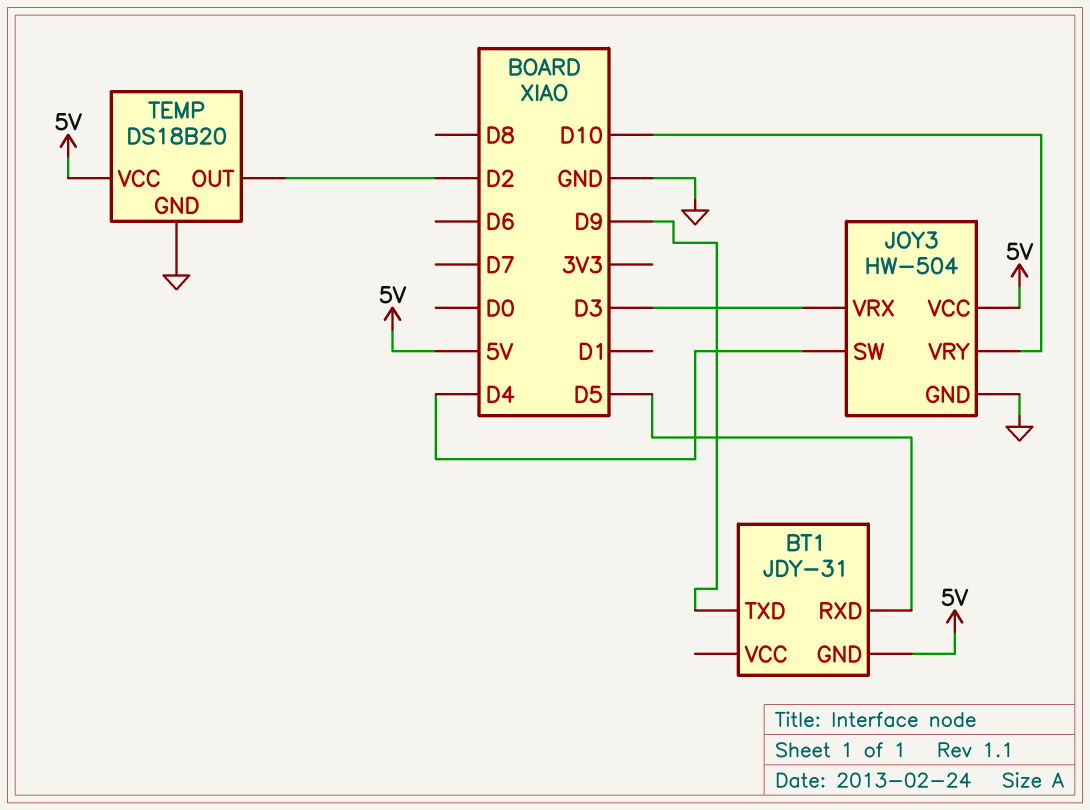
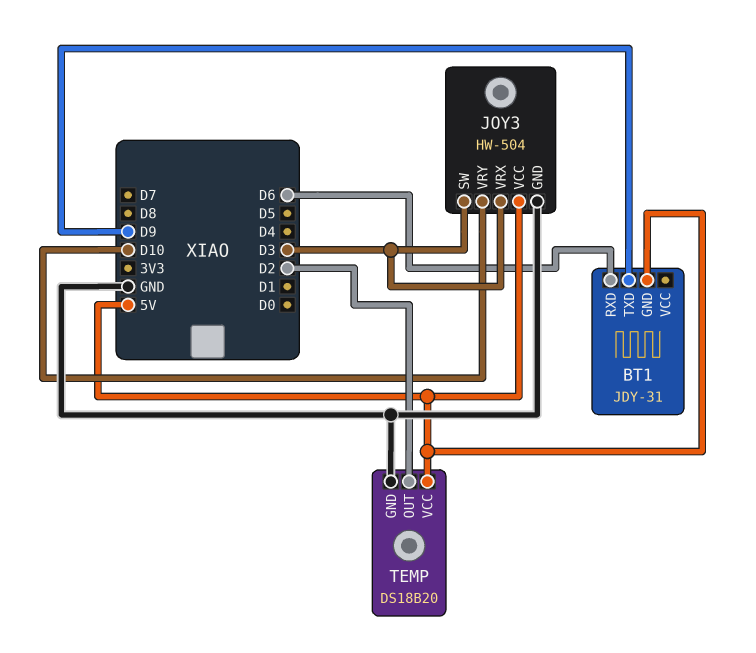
BT1 pin RXD: D5 -> D6
JOY3 pin SW: D4 -> D3

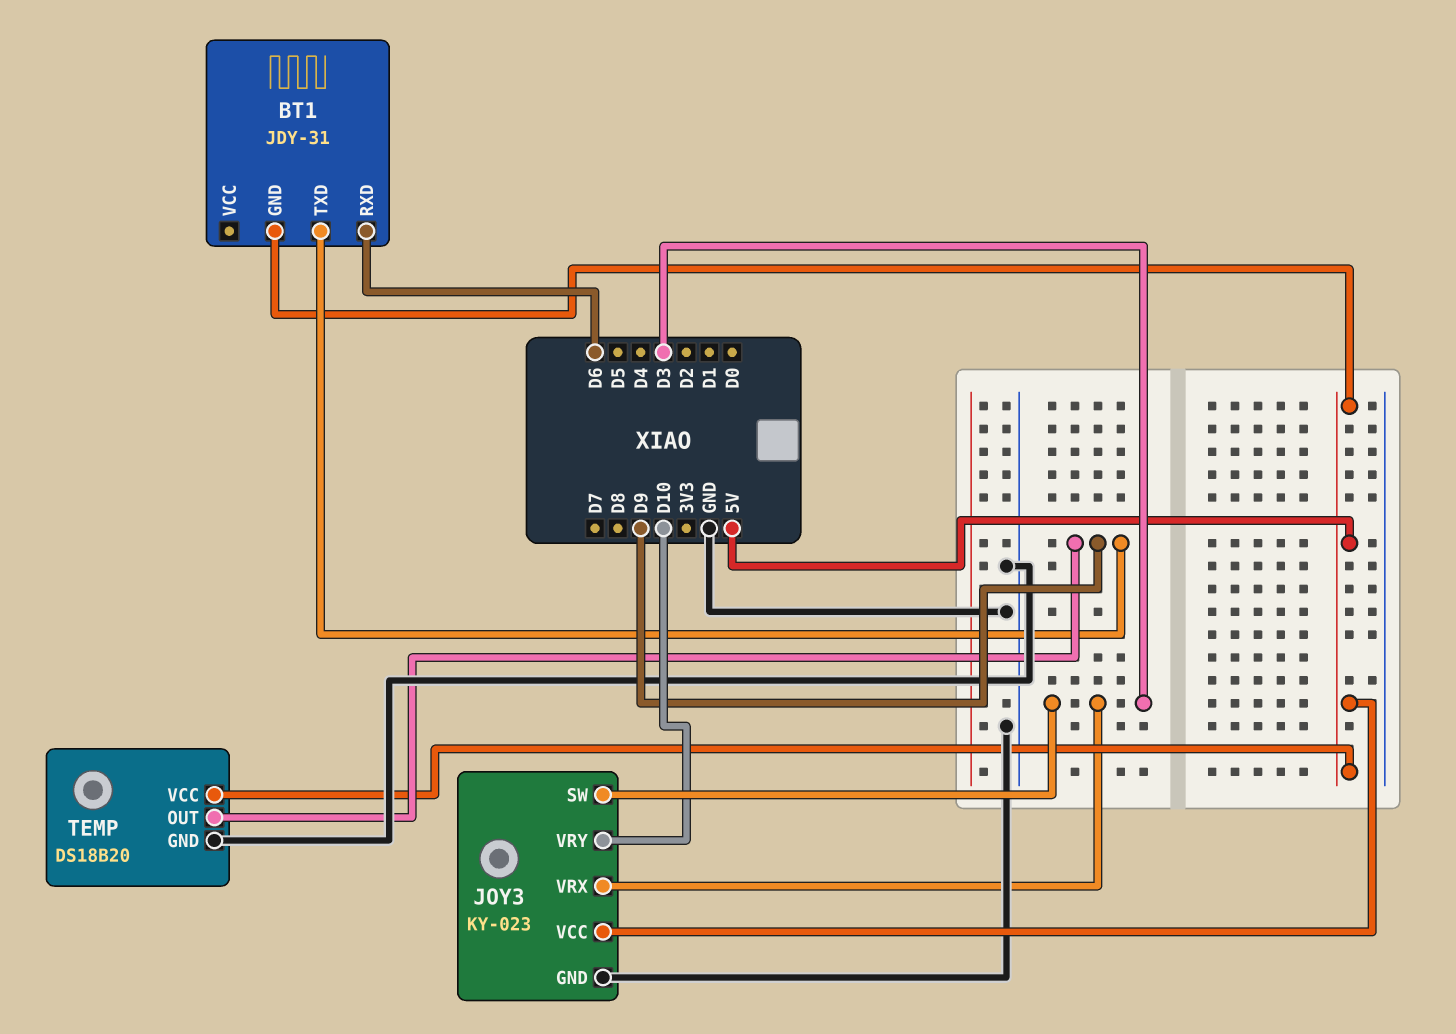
JOY3: HW-504 -> KY-023
TEMP pin OUT: D2 -> D9

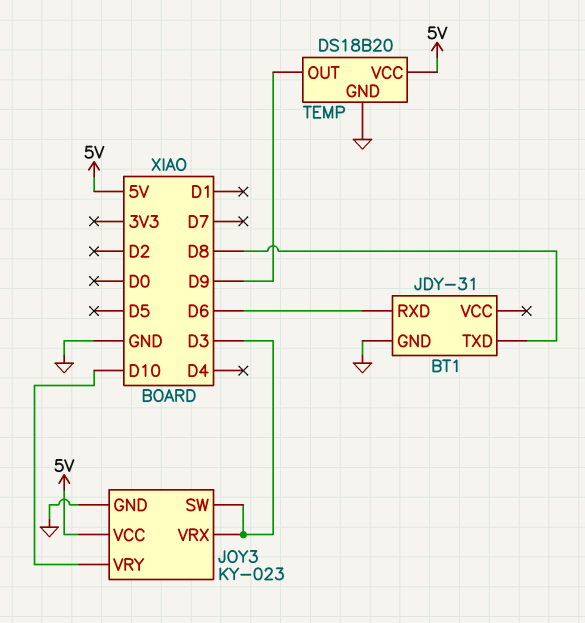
BT1 pin GND: 5V -> GND
BT1 pin TXD: D9 -> D8

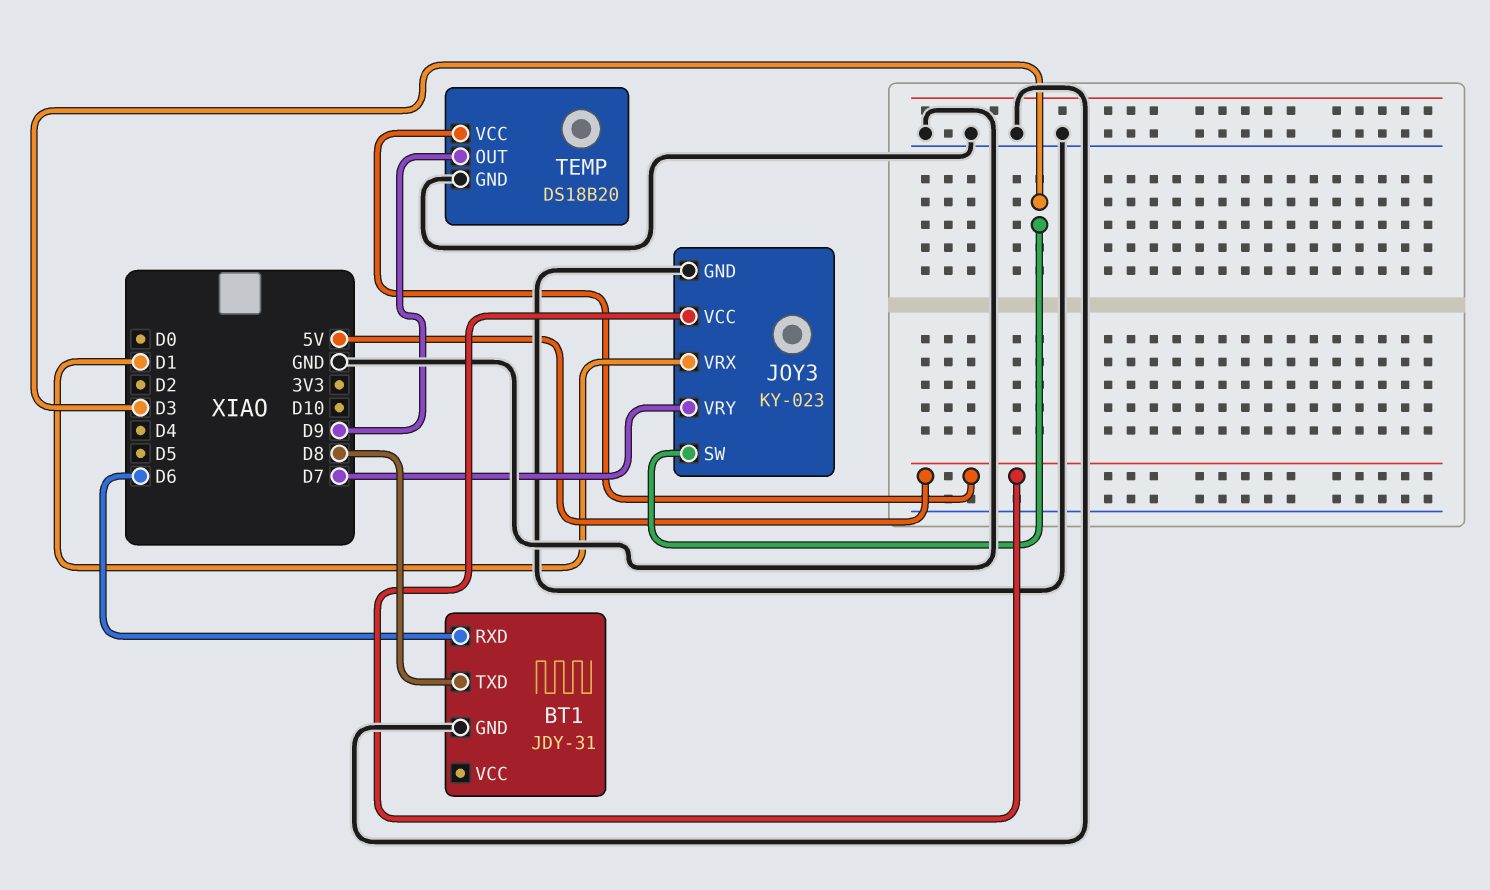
JOY3 pin VRX: D3 -> D1
JOY3 pin VRY: D10 -> D7

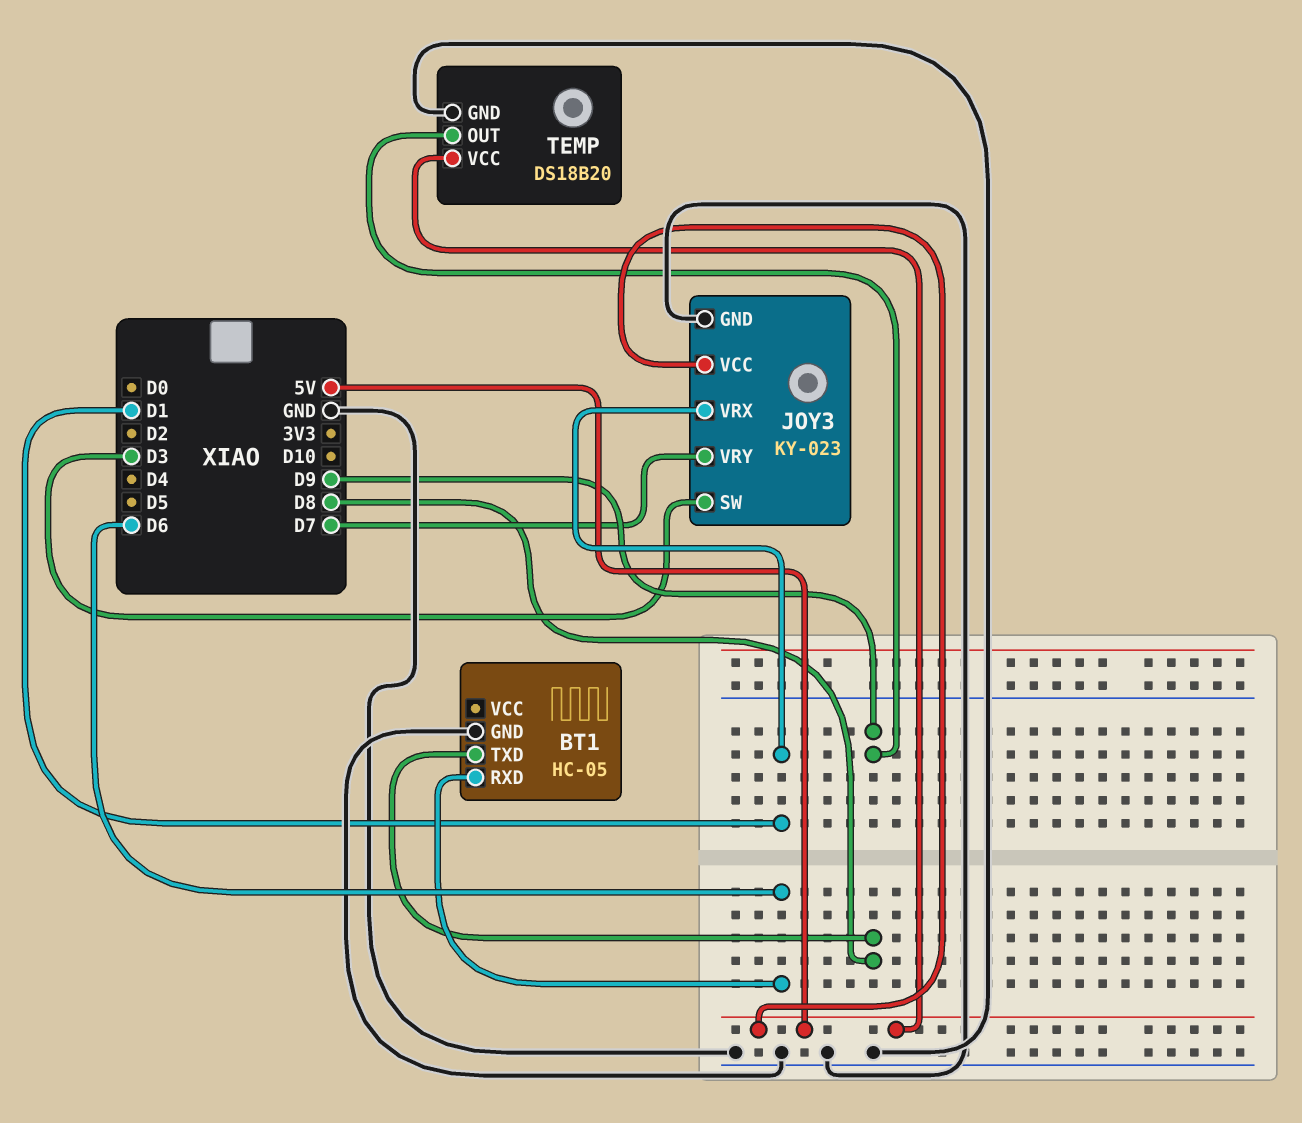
BT1: JDY-31 -> HC-05

